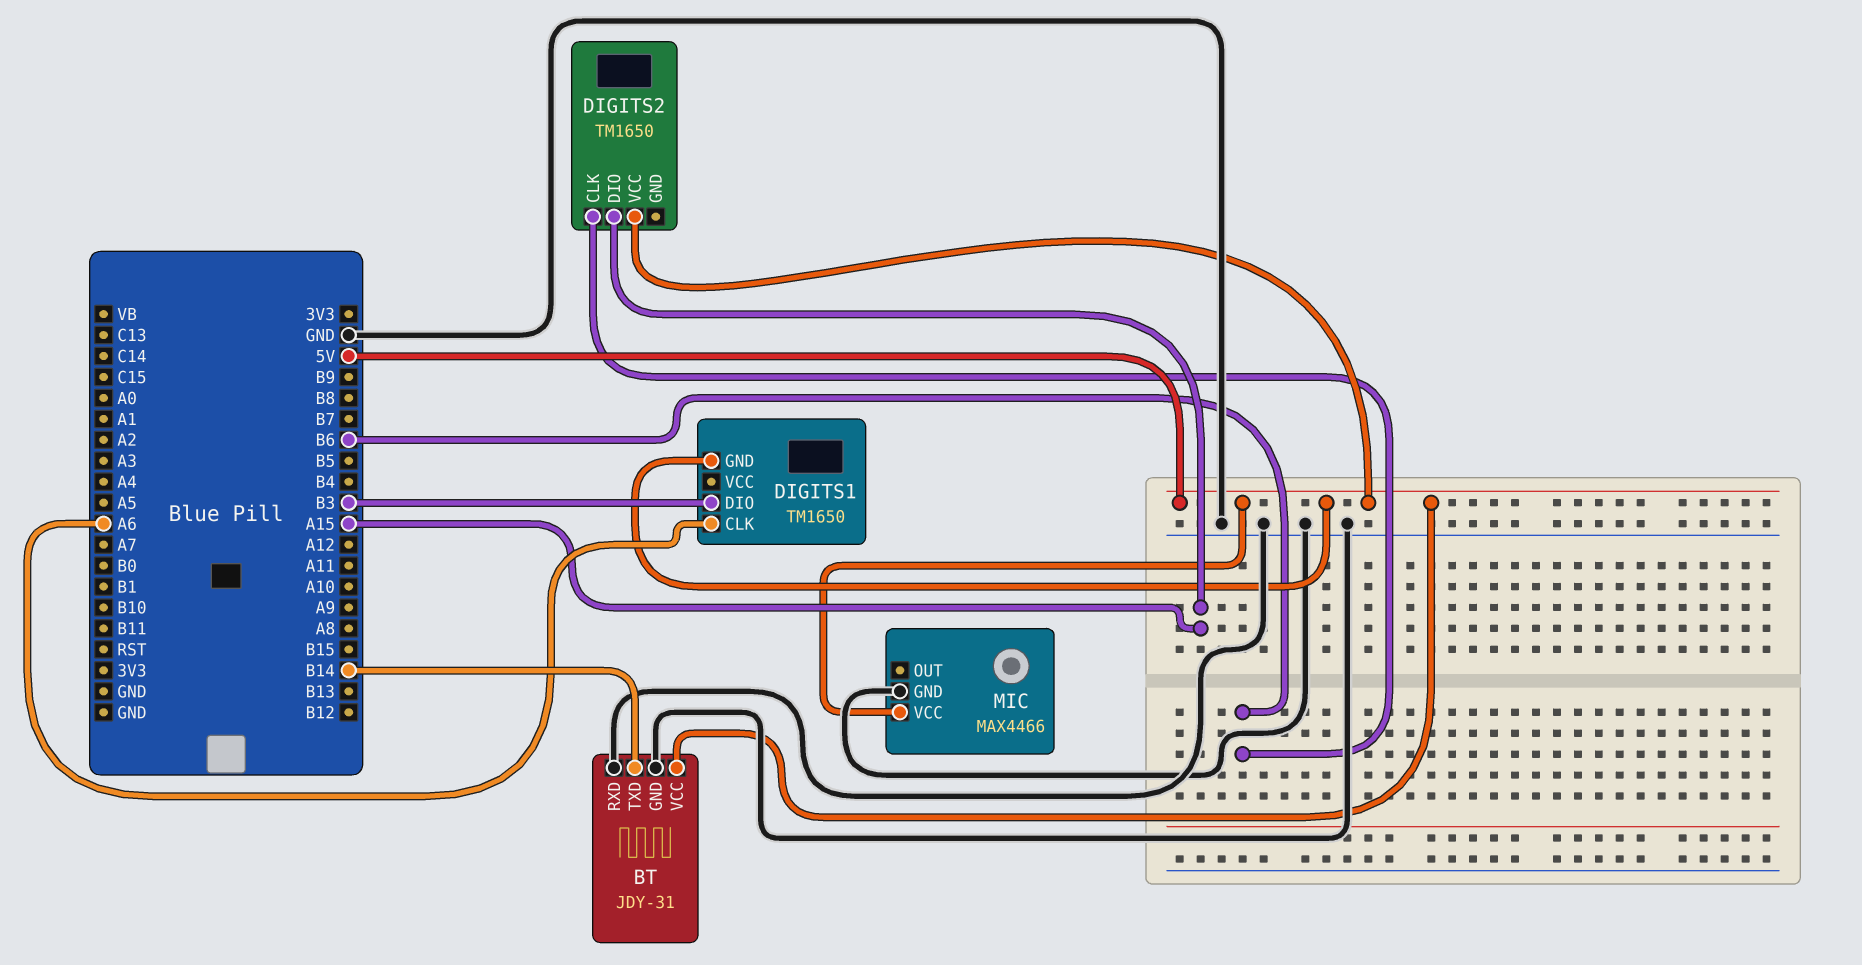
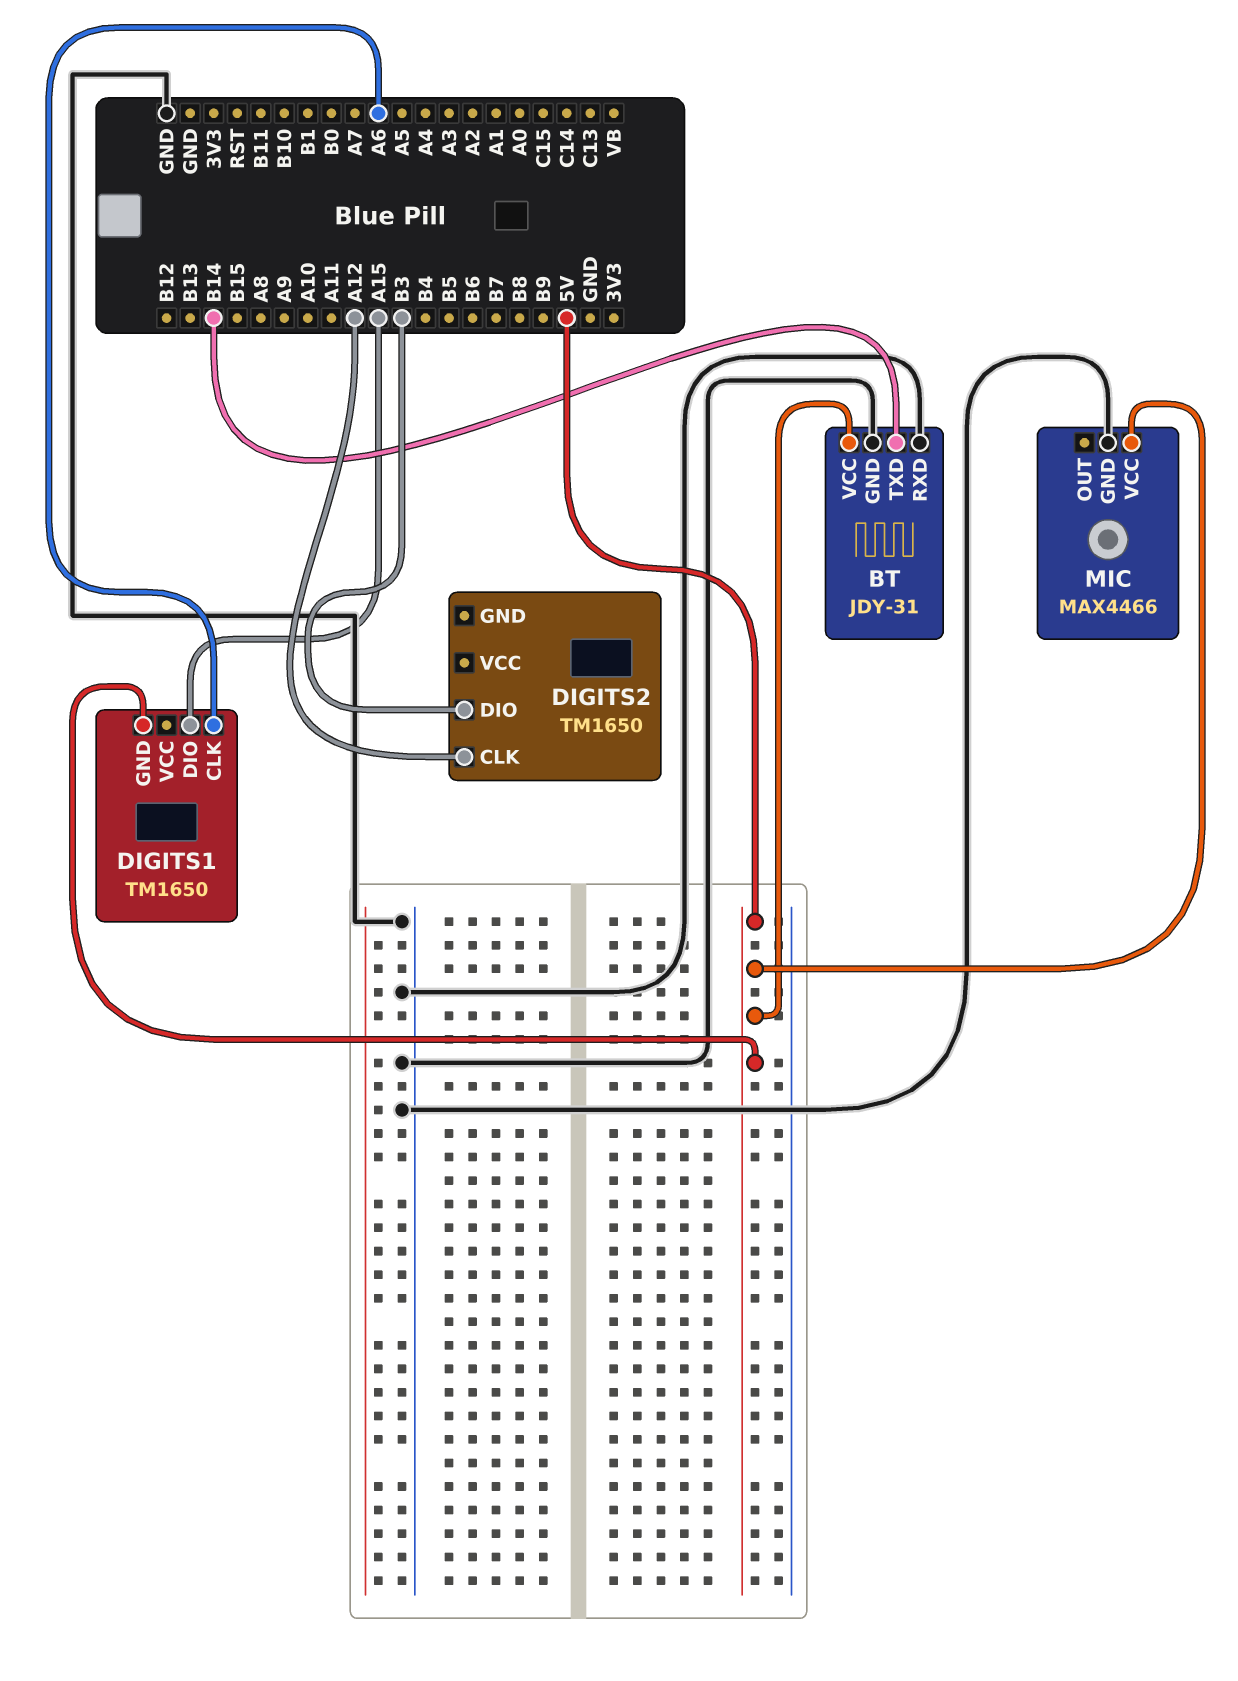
DIGITS1 pin DIO: B3 -> A15
DIGITS2 pin CLK: B6 -> A12
DIGITS2 pin DIO: A15 -> B3
DIGITS2 pin VCC: 5V -> none

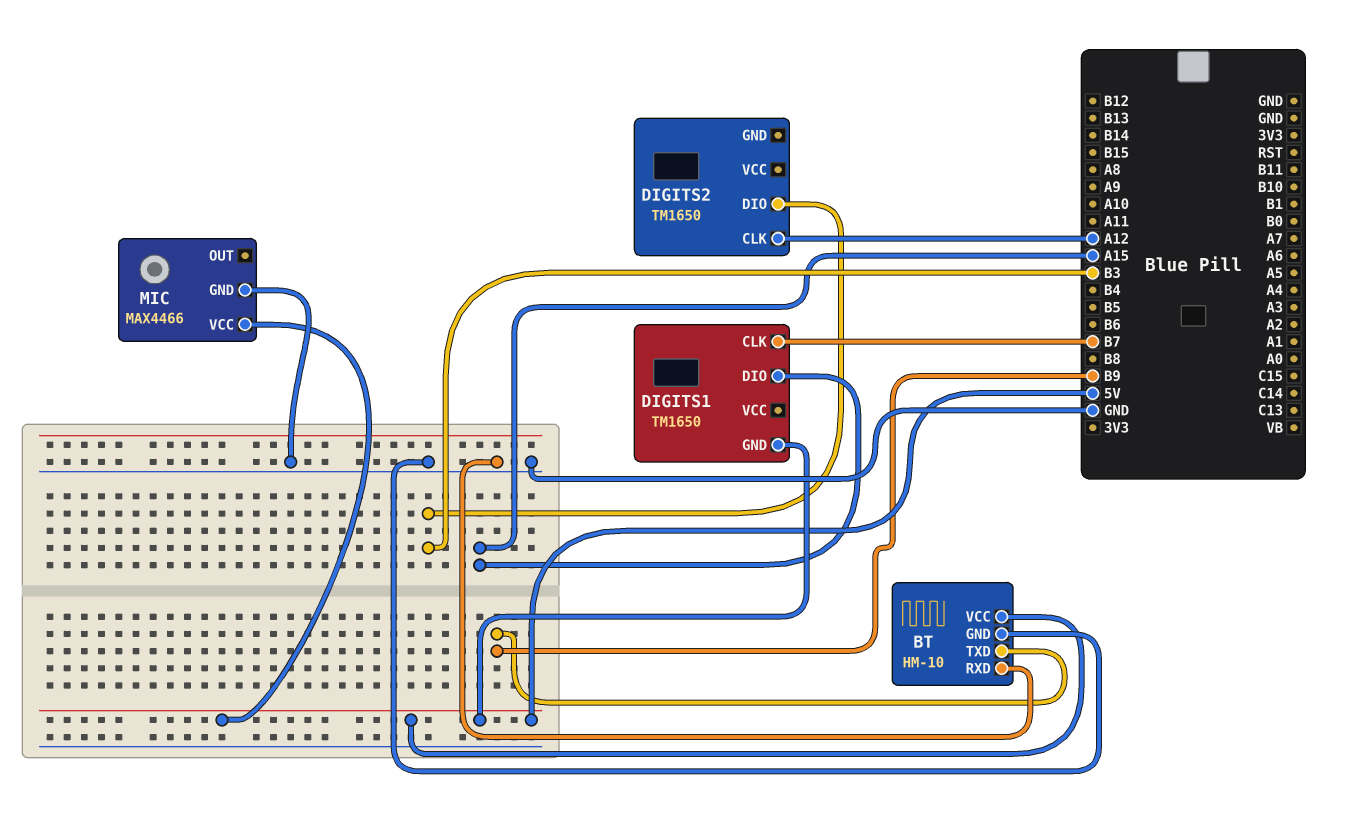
BT: JDY-31 -> HM-10
BT pin TXD: B14 -> B9
DIGITS1 pin CLK: A6 -> B7

